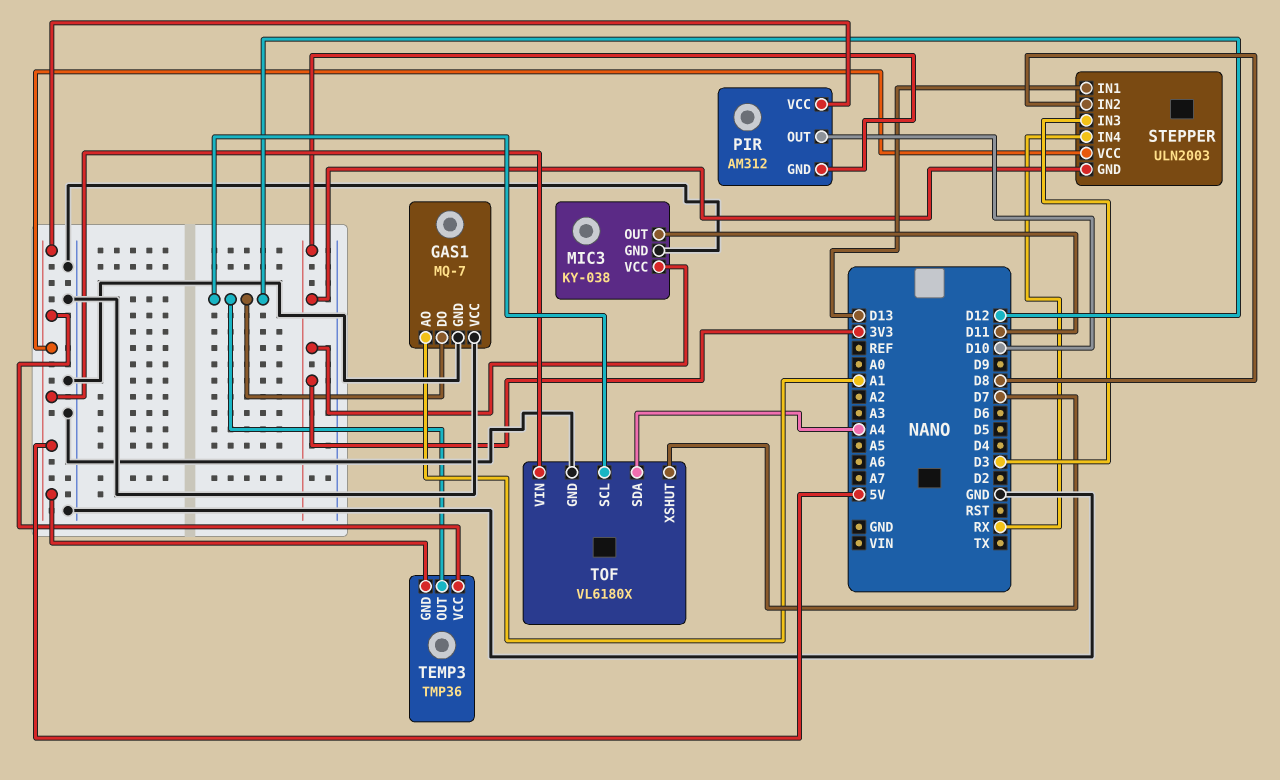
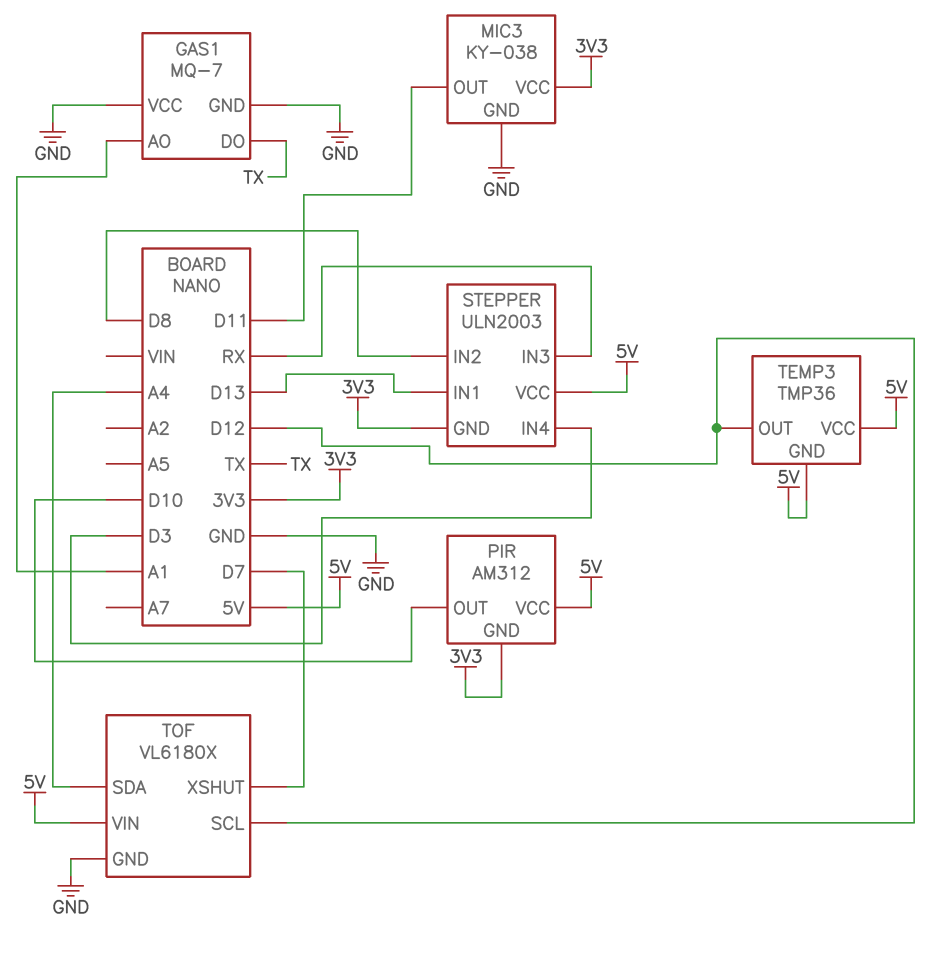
GAS1 pin DO: D12 -> TX
STEPPER pin IN3: D3 -> RX
STEPPER pin IN4: RX -> D3

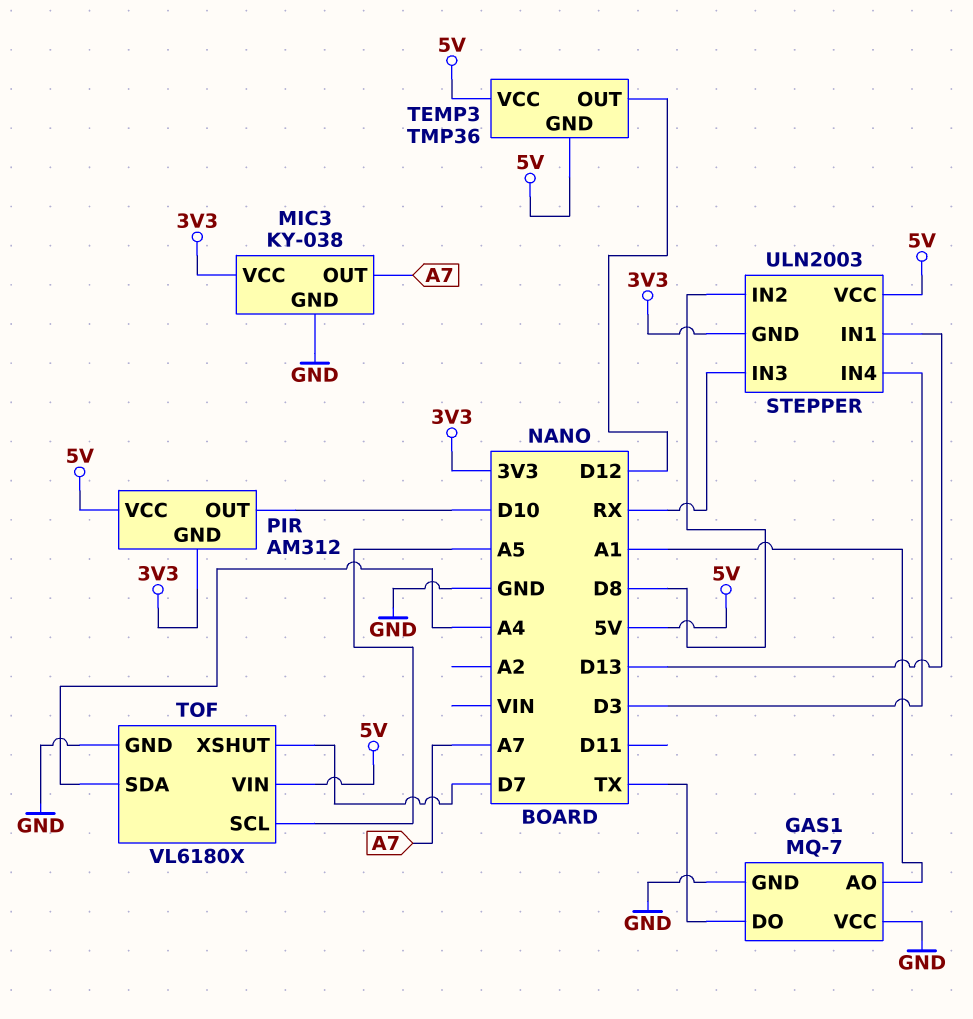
MIC3 pin OUT: D11 -> A7
TOF pin SCL: D12 -> A5

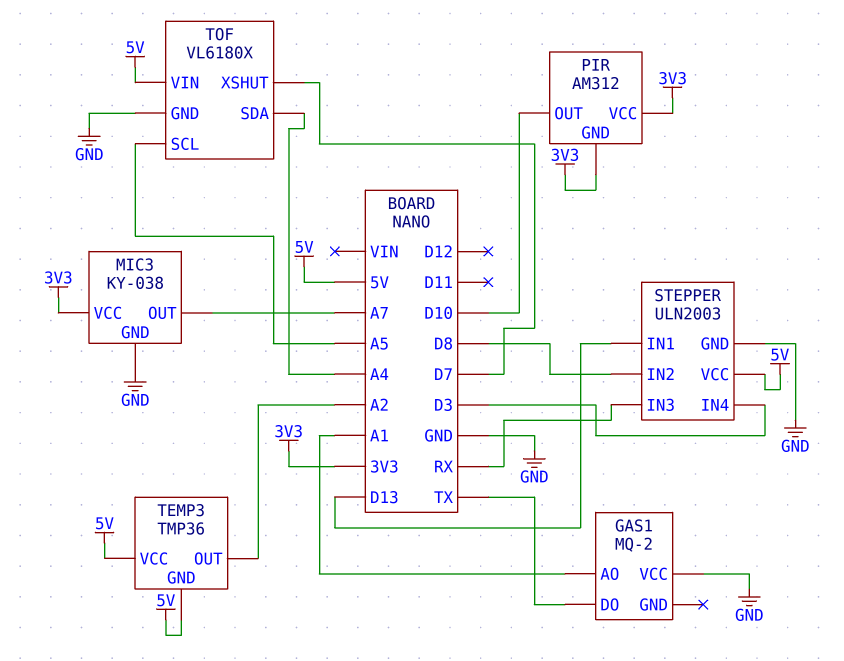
GAS1: MQ-7 -> MQ-2
GAS1 pin GND: GND -> none
PIR pin VCC: 5V -> 3V3
STEPPER pin GND: 3V3 -> GND
TEMP3 pin OUT: D12 -> A2

